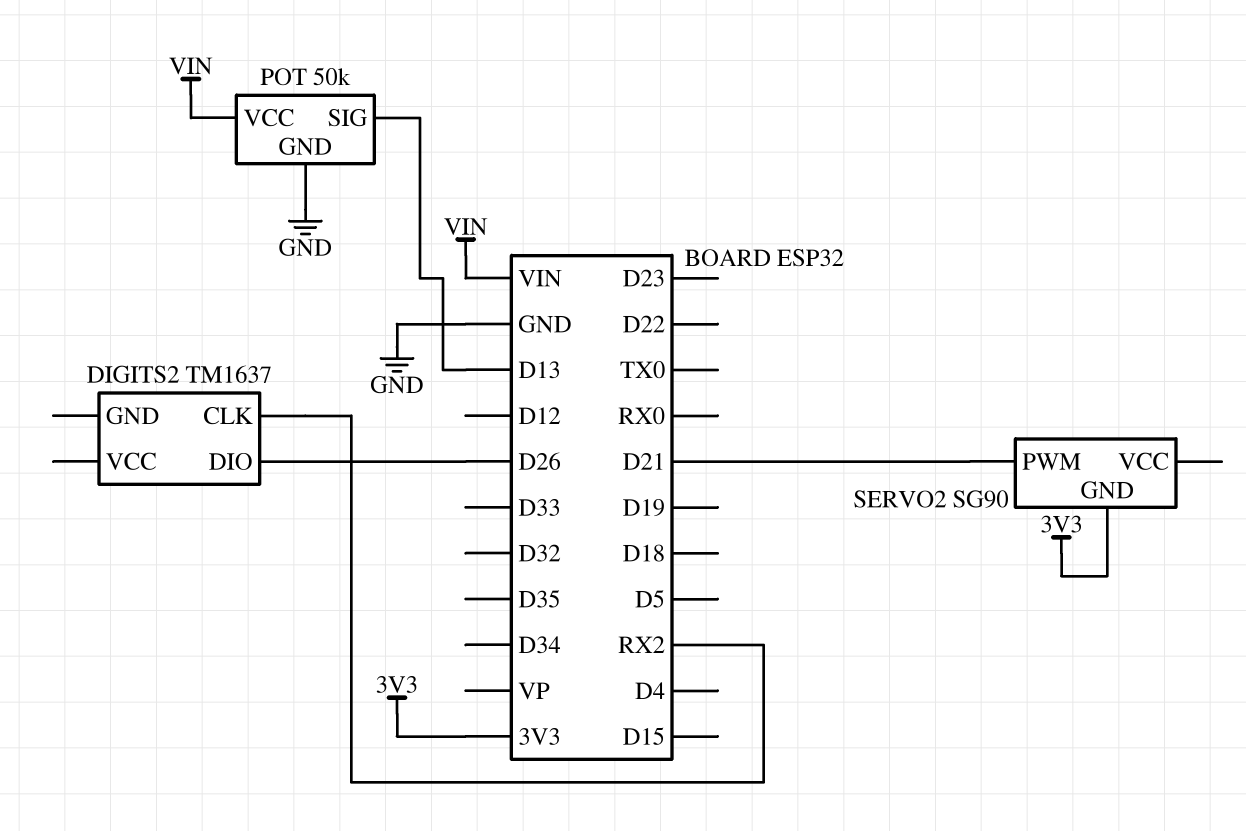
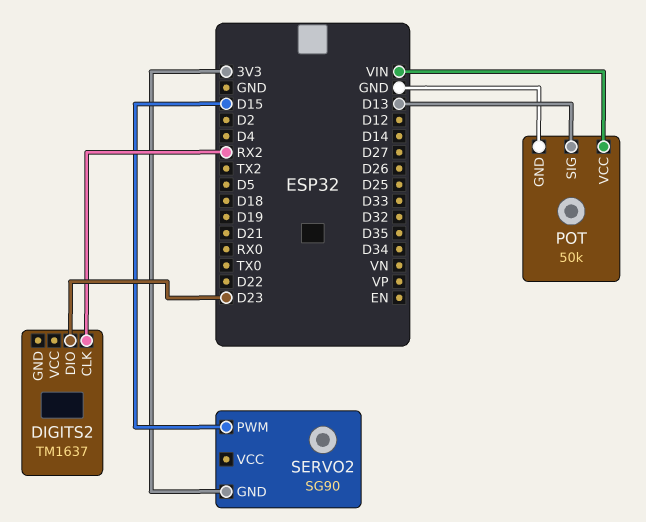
DIGITS2 pin DIO: D26 -> D23
SERVO2 pin PWM: D21 -> D15

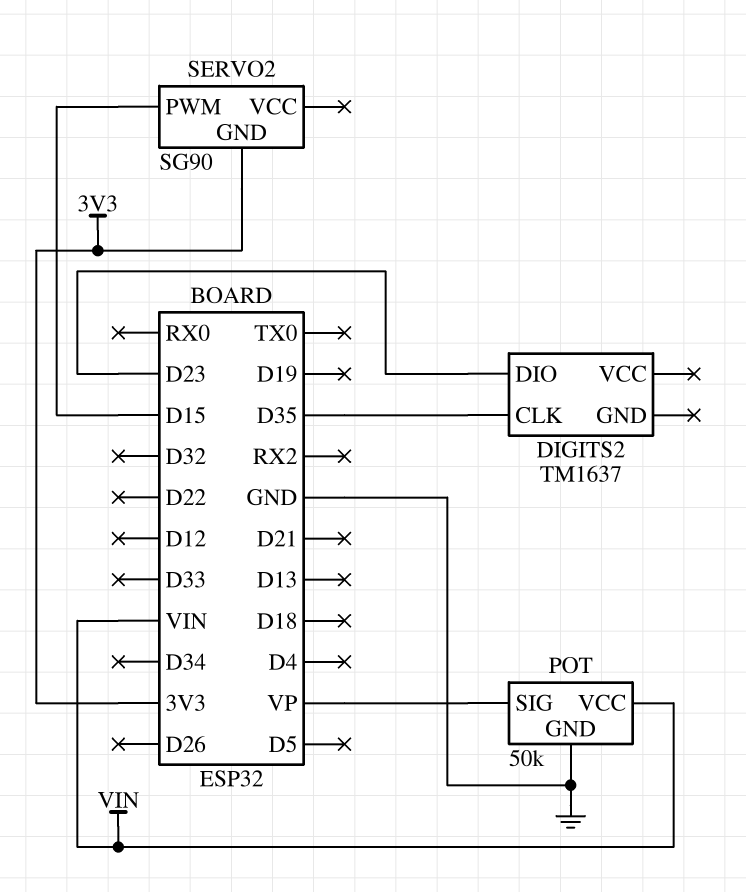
DIGITS2 pin CLK: RX2 -> D35
POT pin SIG: D13 -> VP

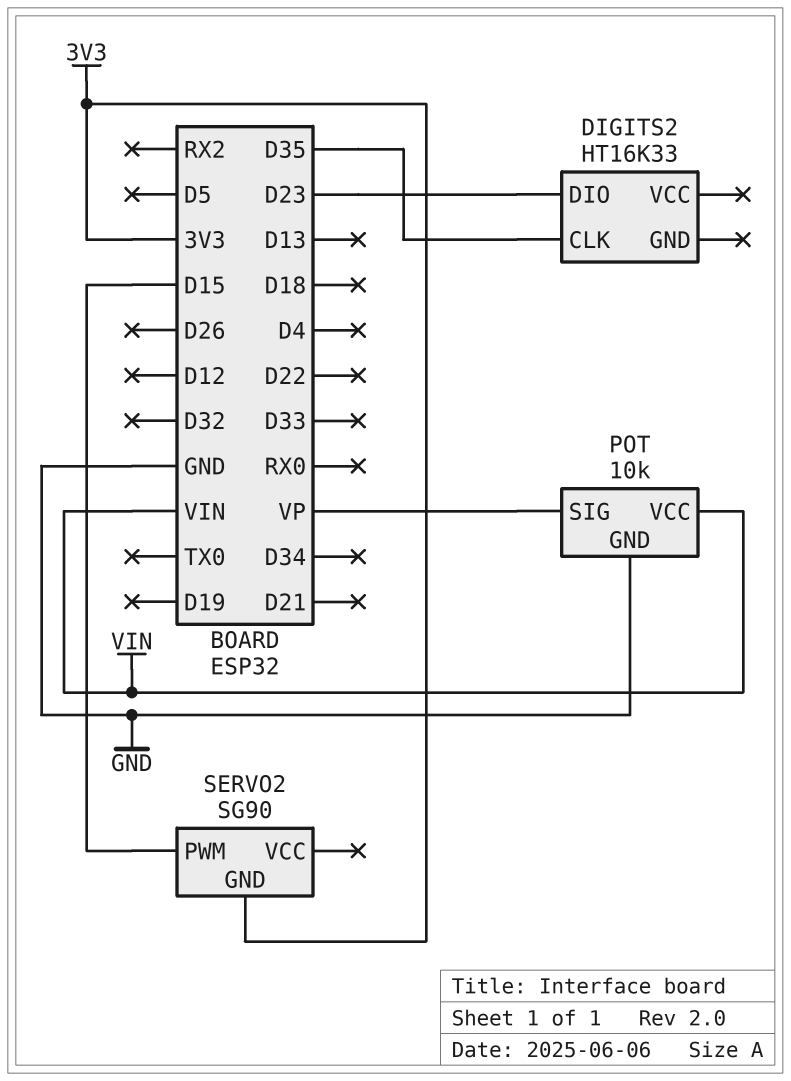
DIGITS2: TM1637 -> HT16K33
POT: 50k -> 10k

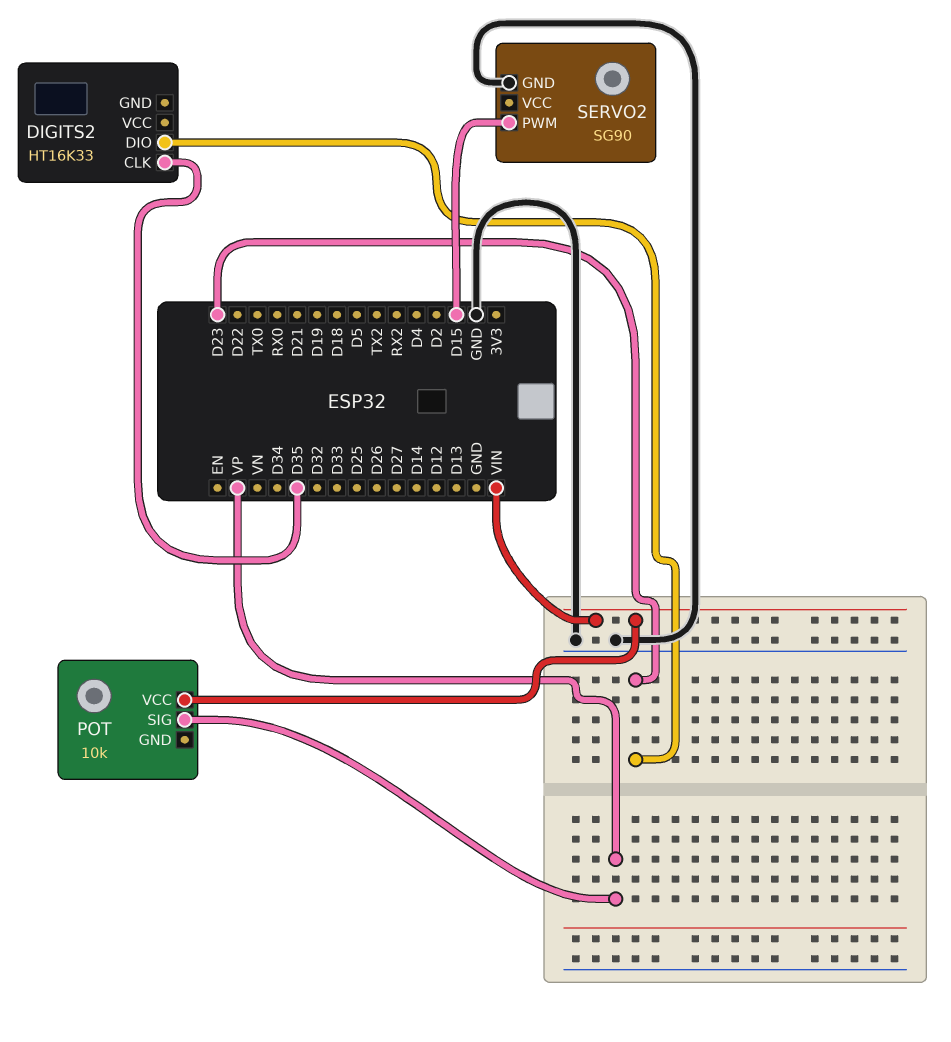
POT pin GND: GND -> none
SERVO2 pin GND: 3V3 -> GND

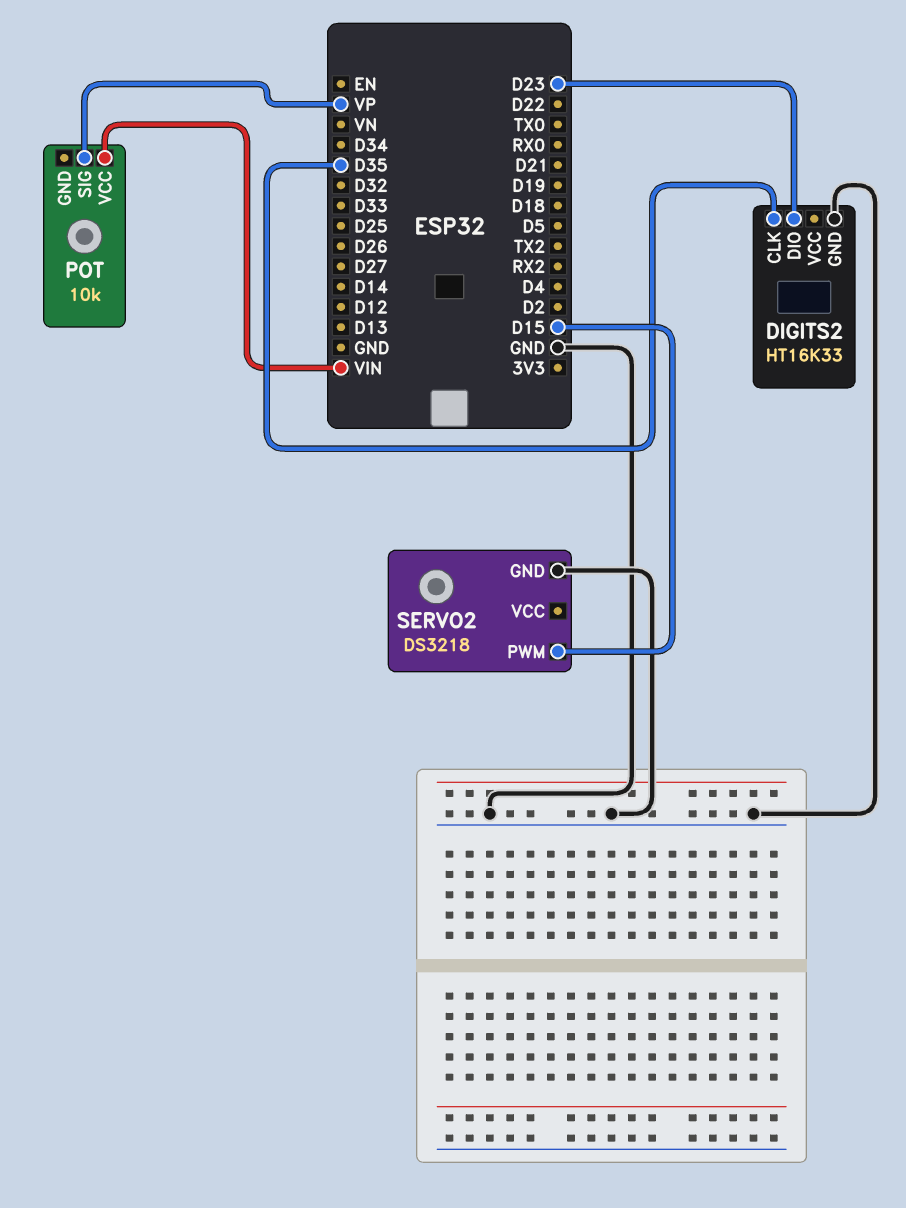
DIGITS2 pin GND: none -> GND
SERVO2: SG90 -> DS3218

